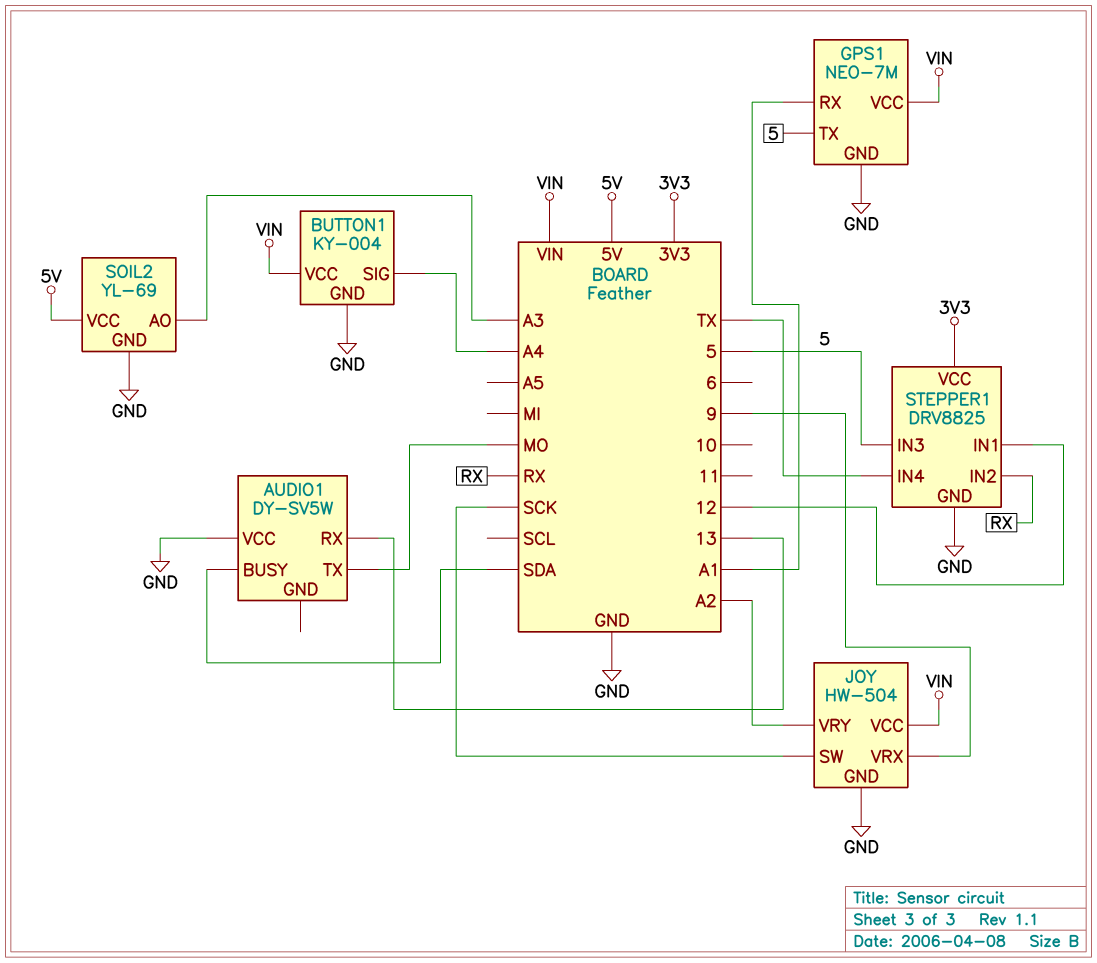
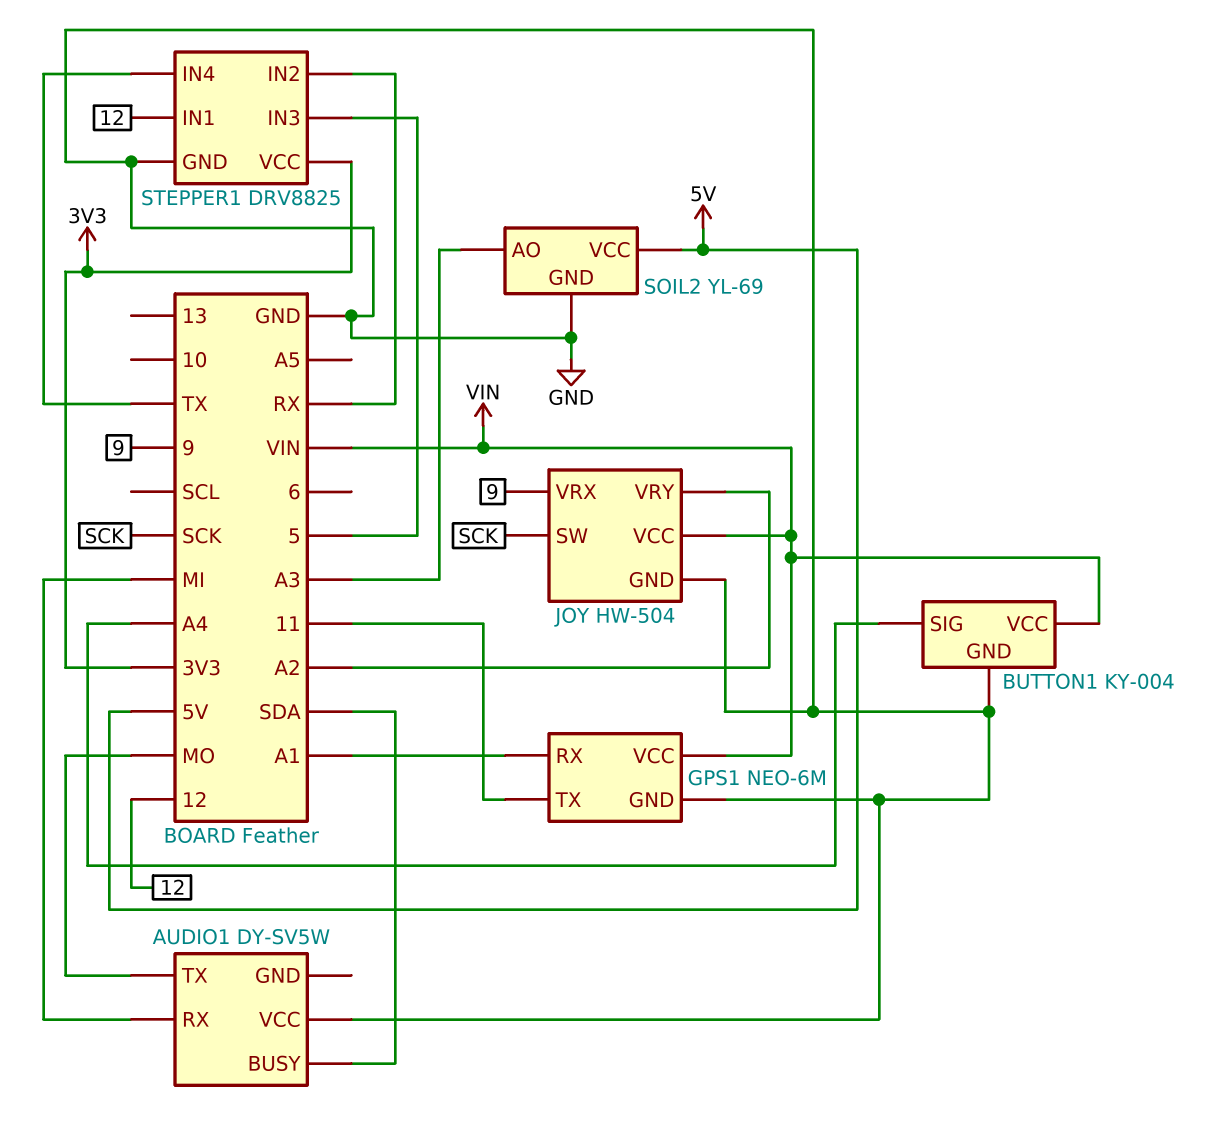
AUDIO1 pin RX: 13 -> MI
GPS1: NEO-7M -> NEO-6M
GPS1 pin TX: 5 -> 11

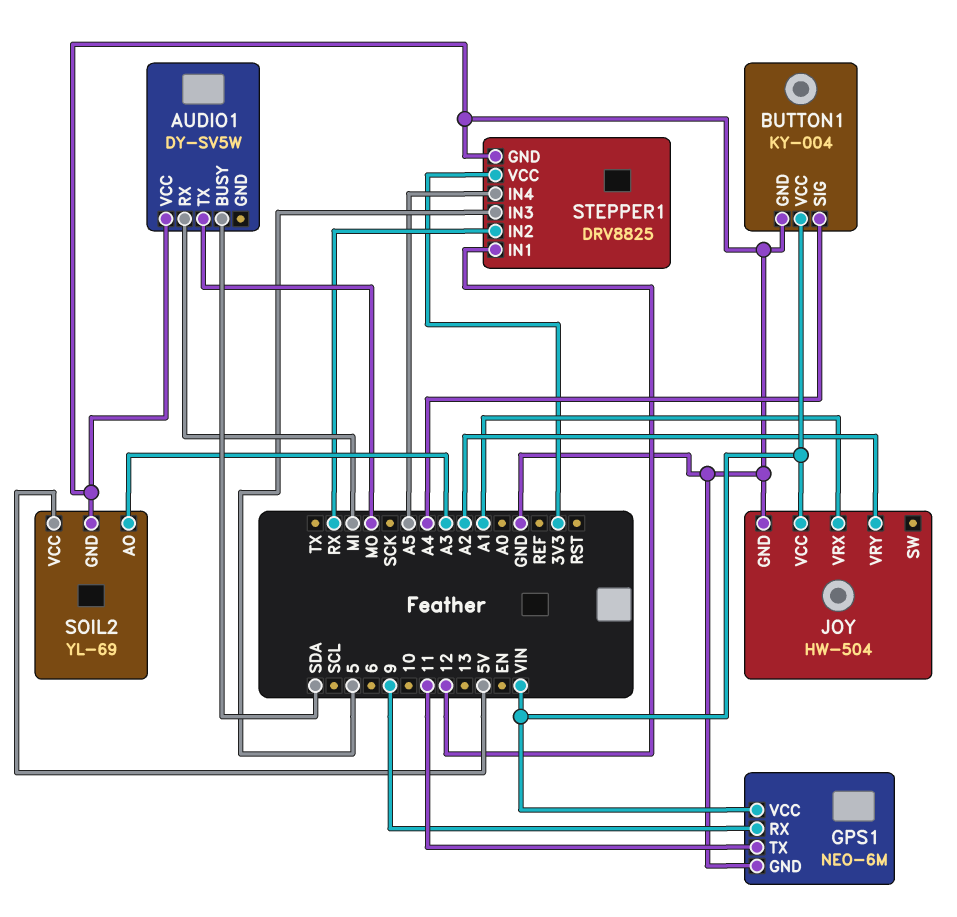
GPS1 pin RX: A1 -> 9
JOY pin SW: SCK -> none
JOY pin VRX: 9 -> A1
STEPPER1 pin IN4: TX -> A5

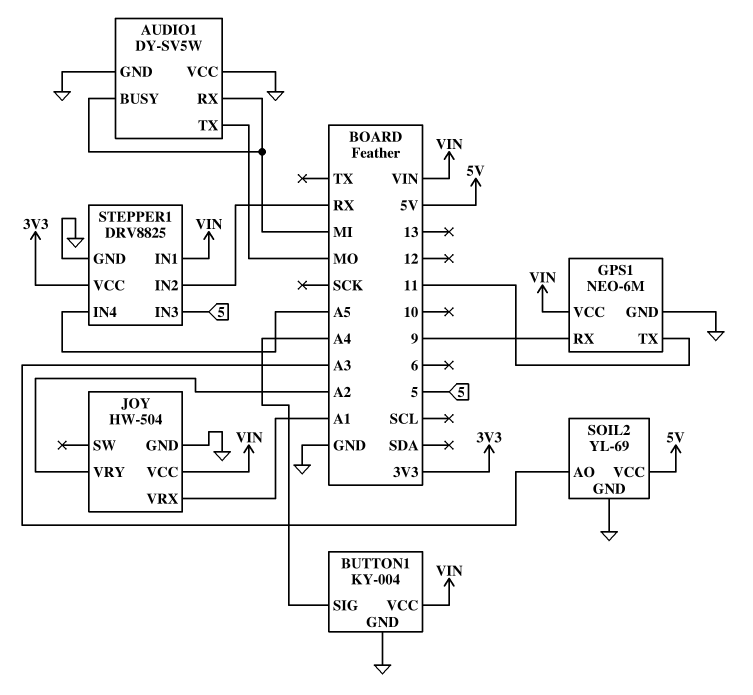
AUDIO1 pin BUSY: SDA -> MI
AUDIO1 pin GND: none -> GND
STEPPER1 pin IN1: 12 -> VIN

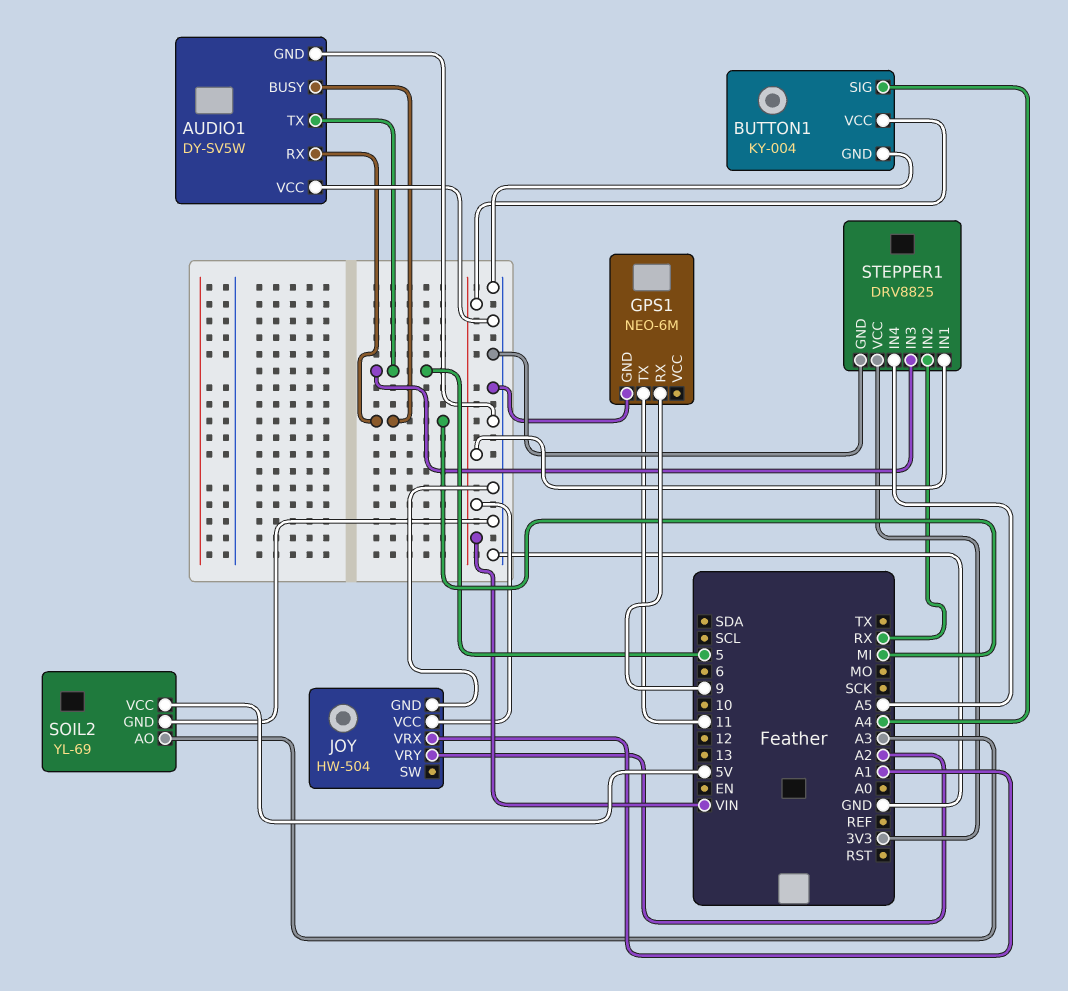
AUDIO1 pin TX: MO -> 5
GPS1 pin VCC: VIN -> none

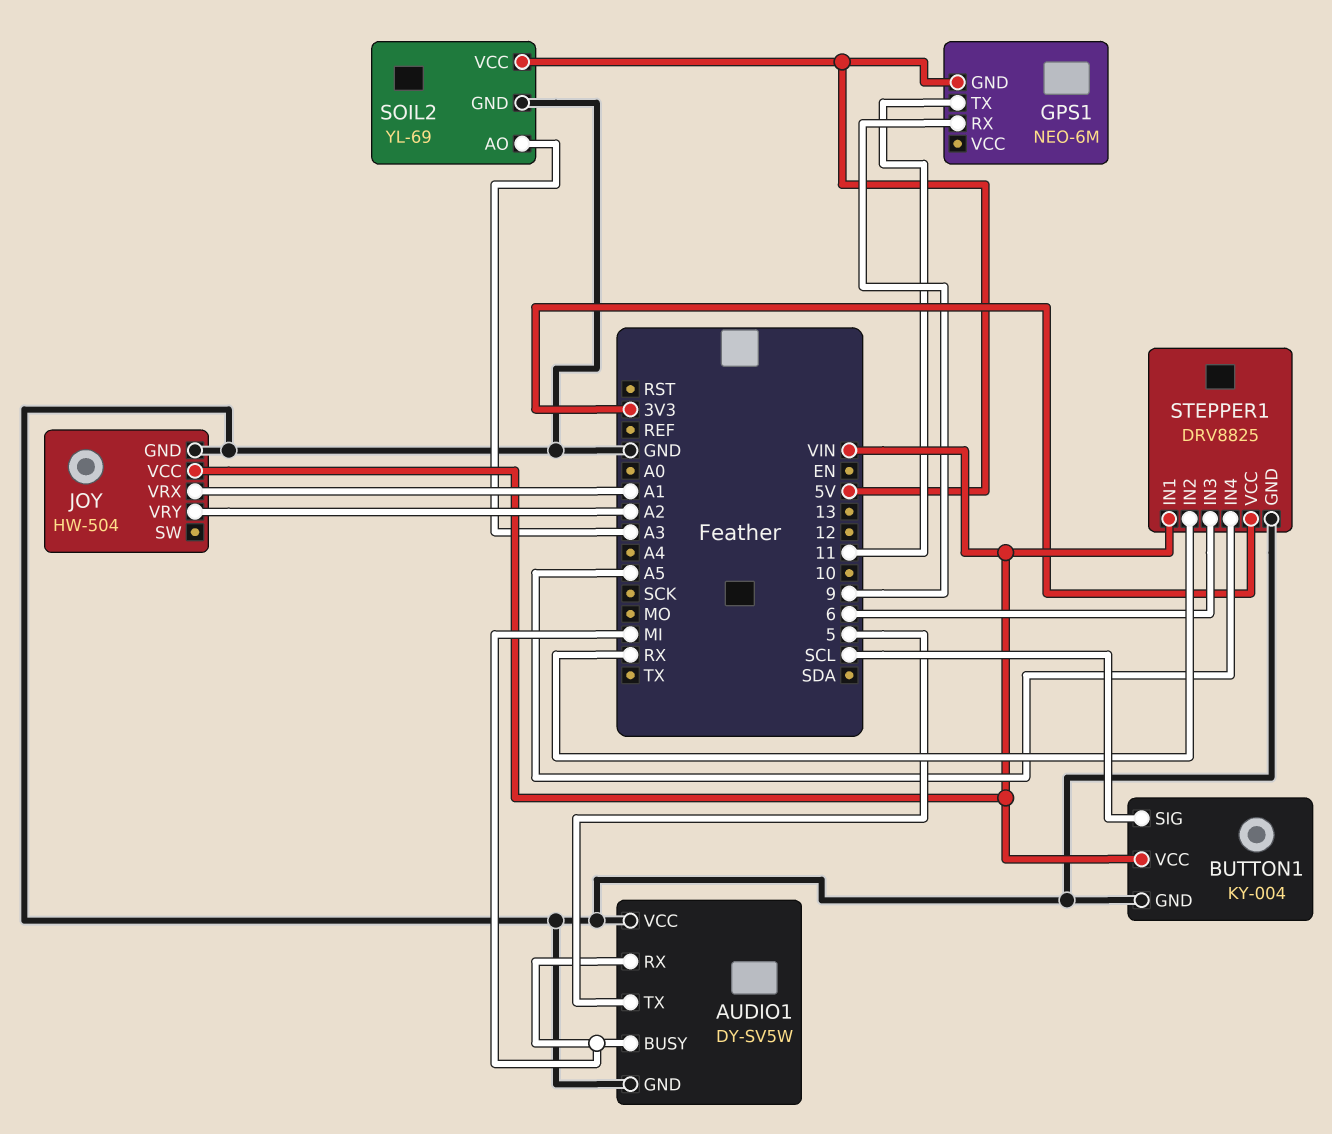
BUTTON1 pin SIG: A4 -> SCL
GPS1 pin GND: GND -> 5V
STEPPER1 pin IN3: 5 -> 6

